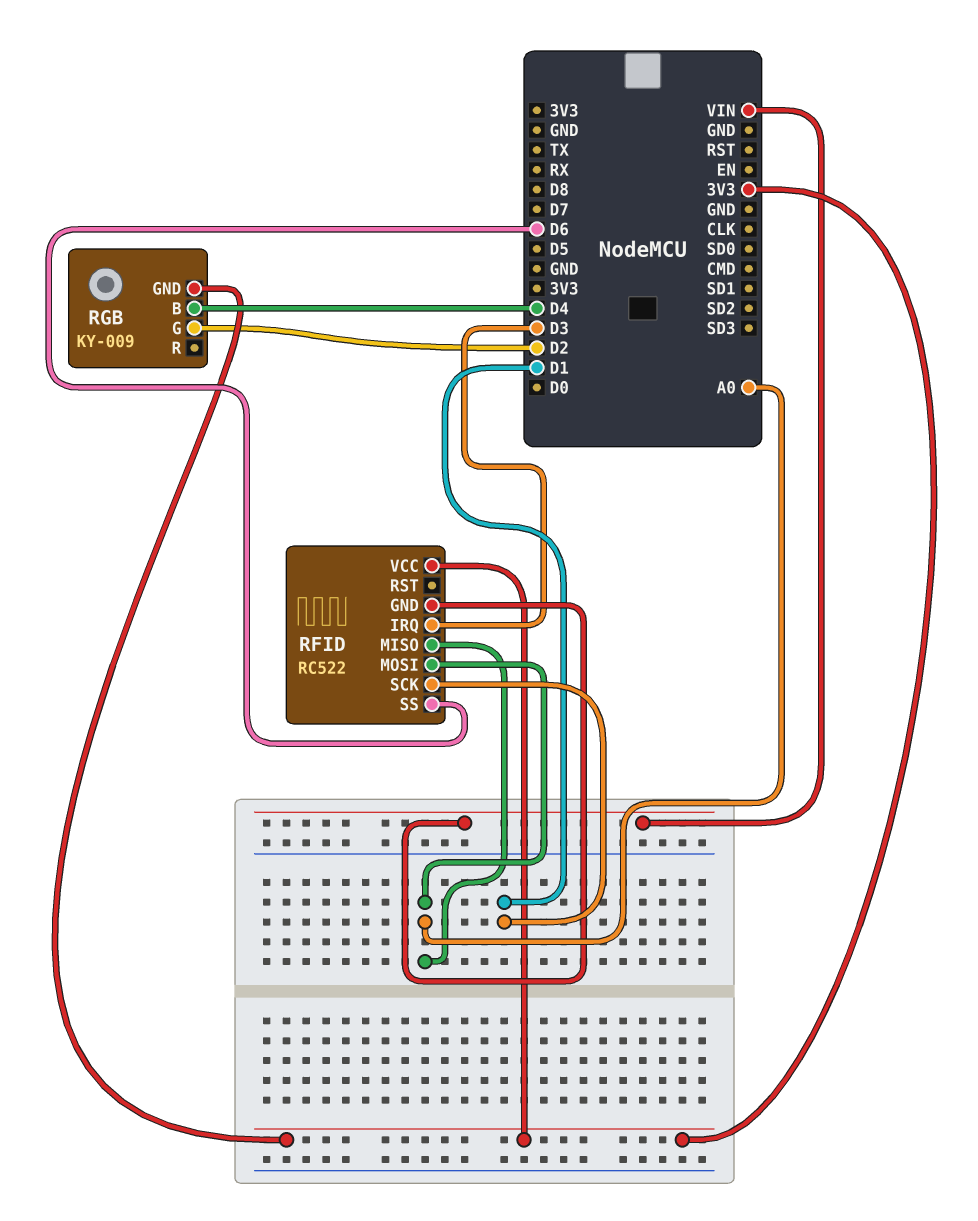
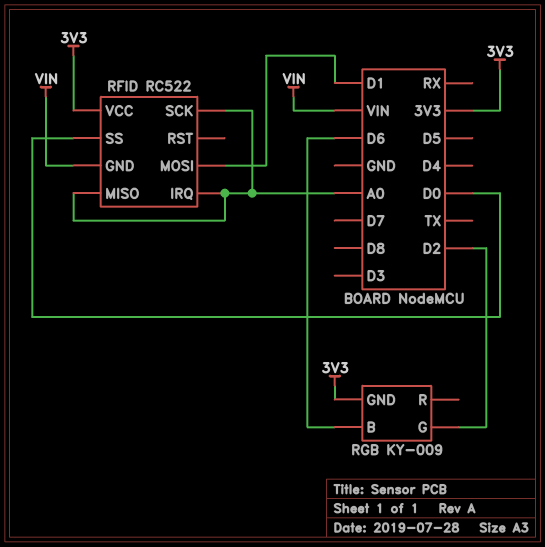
RFID pin IRQ: D3 -> A0
RFID pin MOSI: A0 -> D1
RFID pin SCK: D1 -> A0
RFID pin SS: D6 -> D0
RGB pin B: D4 -> D6

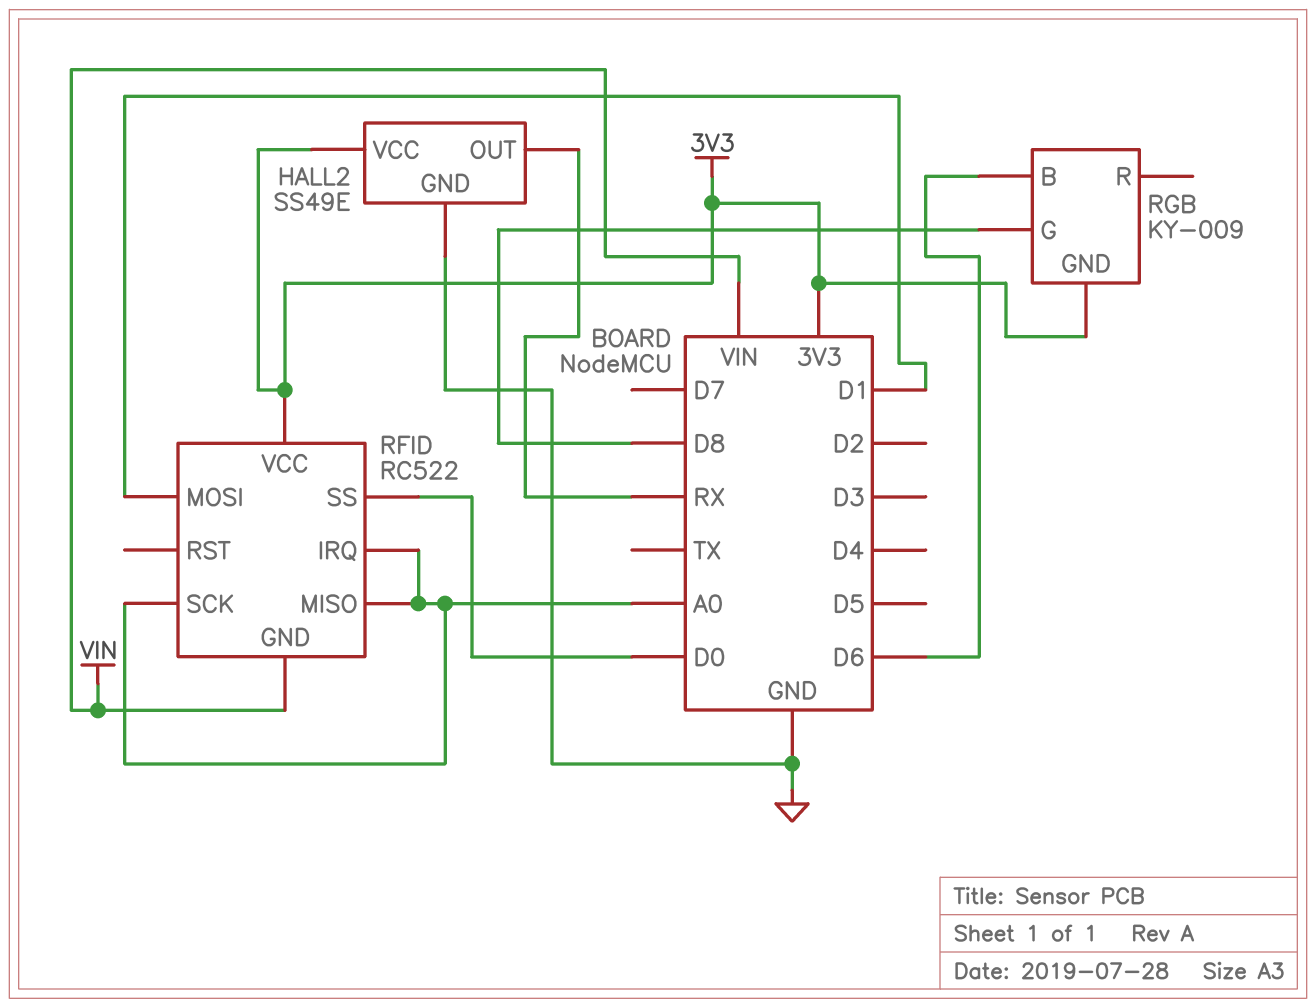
HALL2: none -> SS49E
HALL2 pin GND: none -> GND
HALL2 pin OUT: none -> RX
HALL2 pin VCC: none -> 3V3
RGB pin G: D2 -> D8

